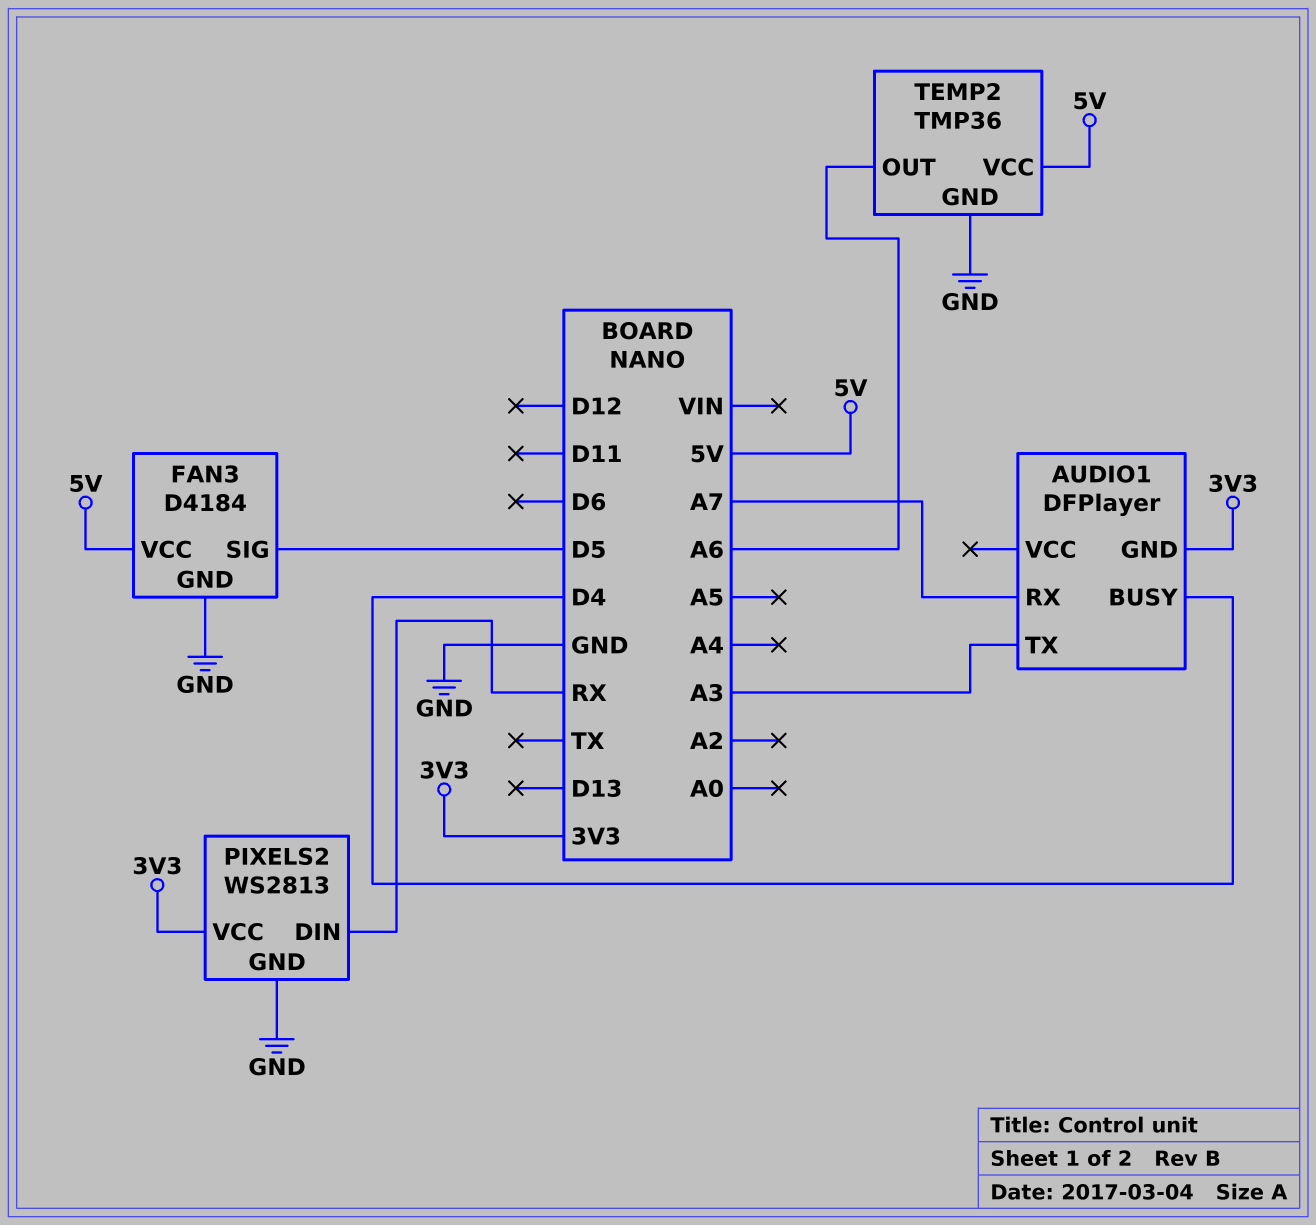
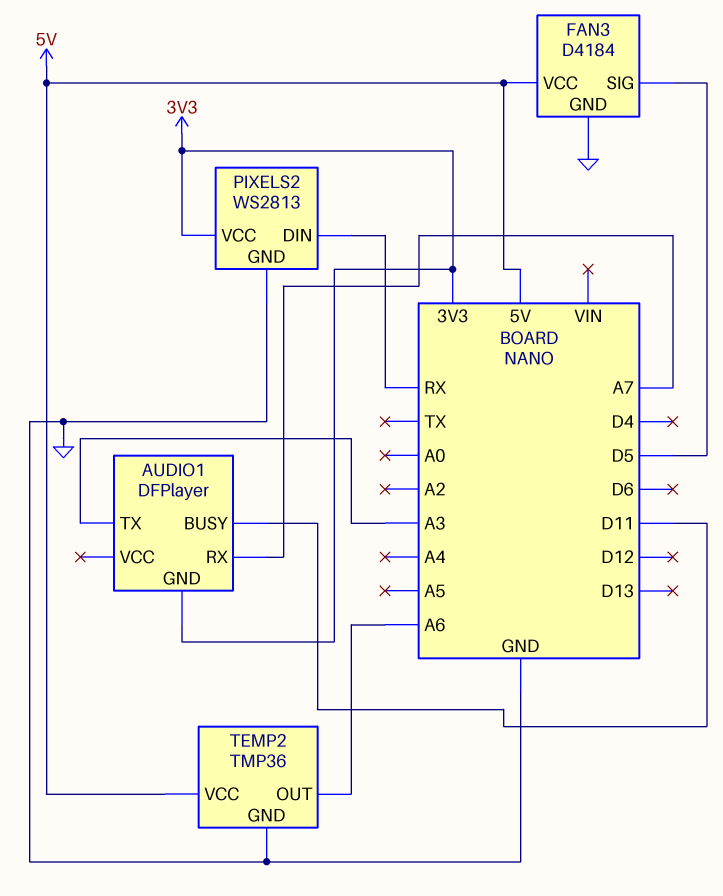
AUDIO1 pin BUSY: D4 -> D11

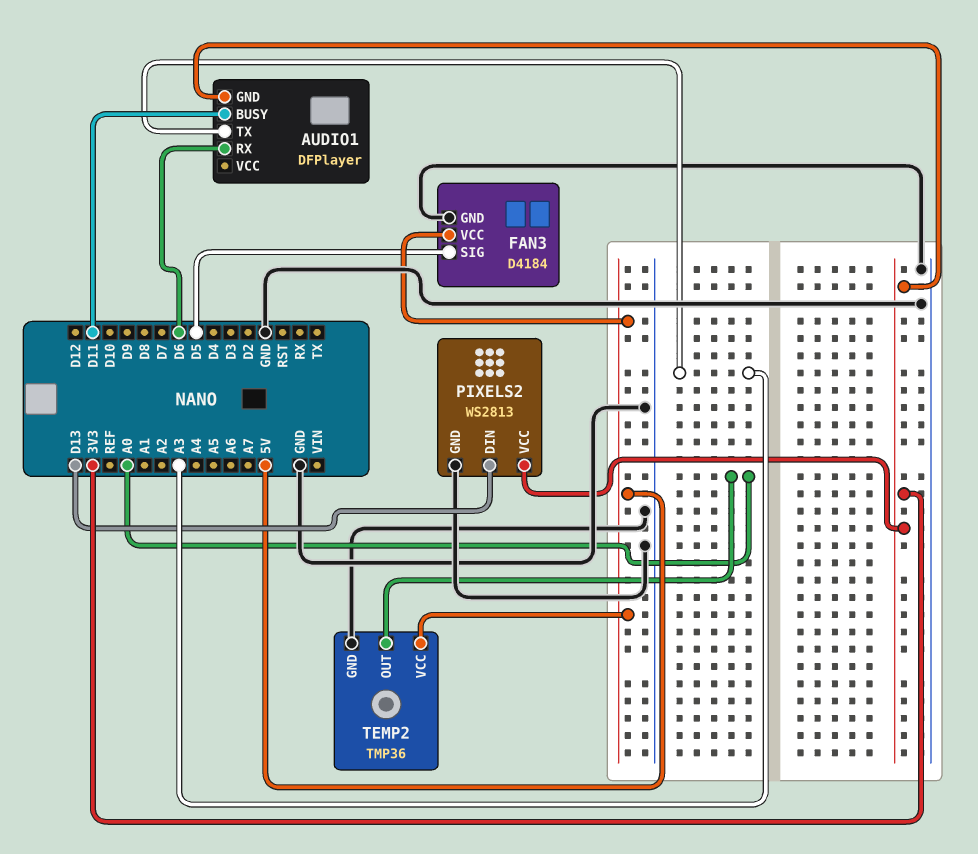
AUDIO1 pin RX: A7 -> D6
PIXELS2 pin DIN: RX -> D13
TEMP2 pin OUT: A6 -> A0

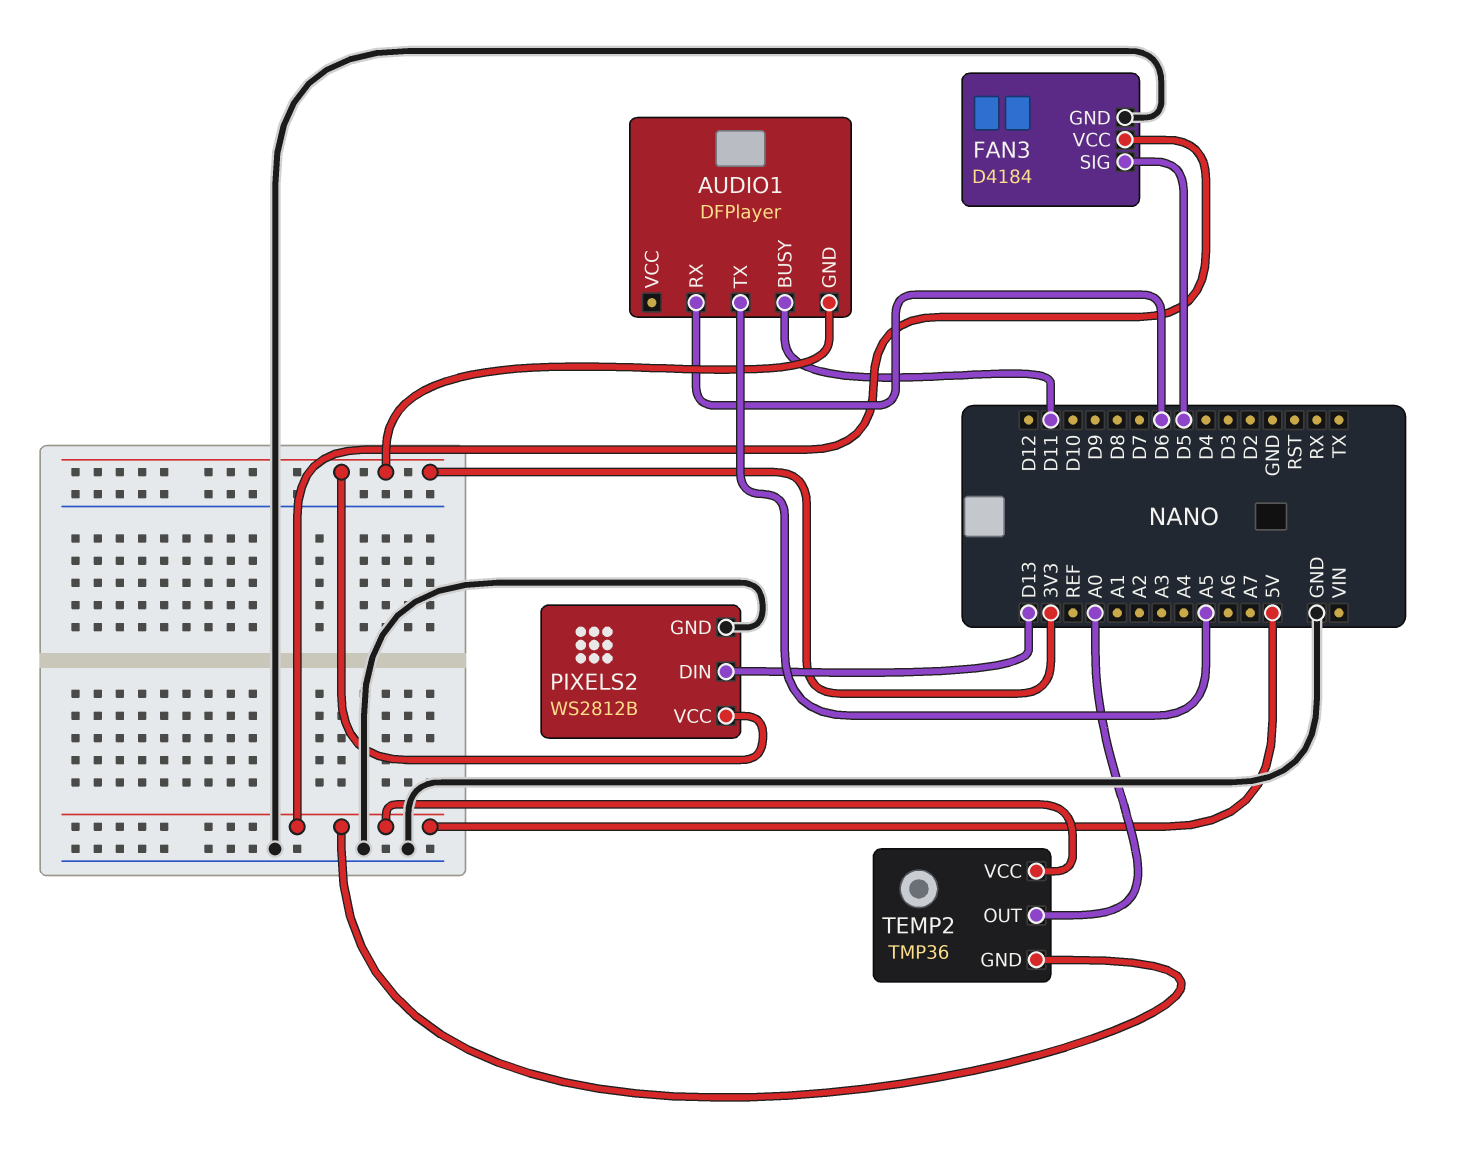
AUDIO1 pin TX: A3 -> A5
PIXELS2: WS2813 -> WS2812B
TEMP2 pin GND: GND -> 5V

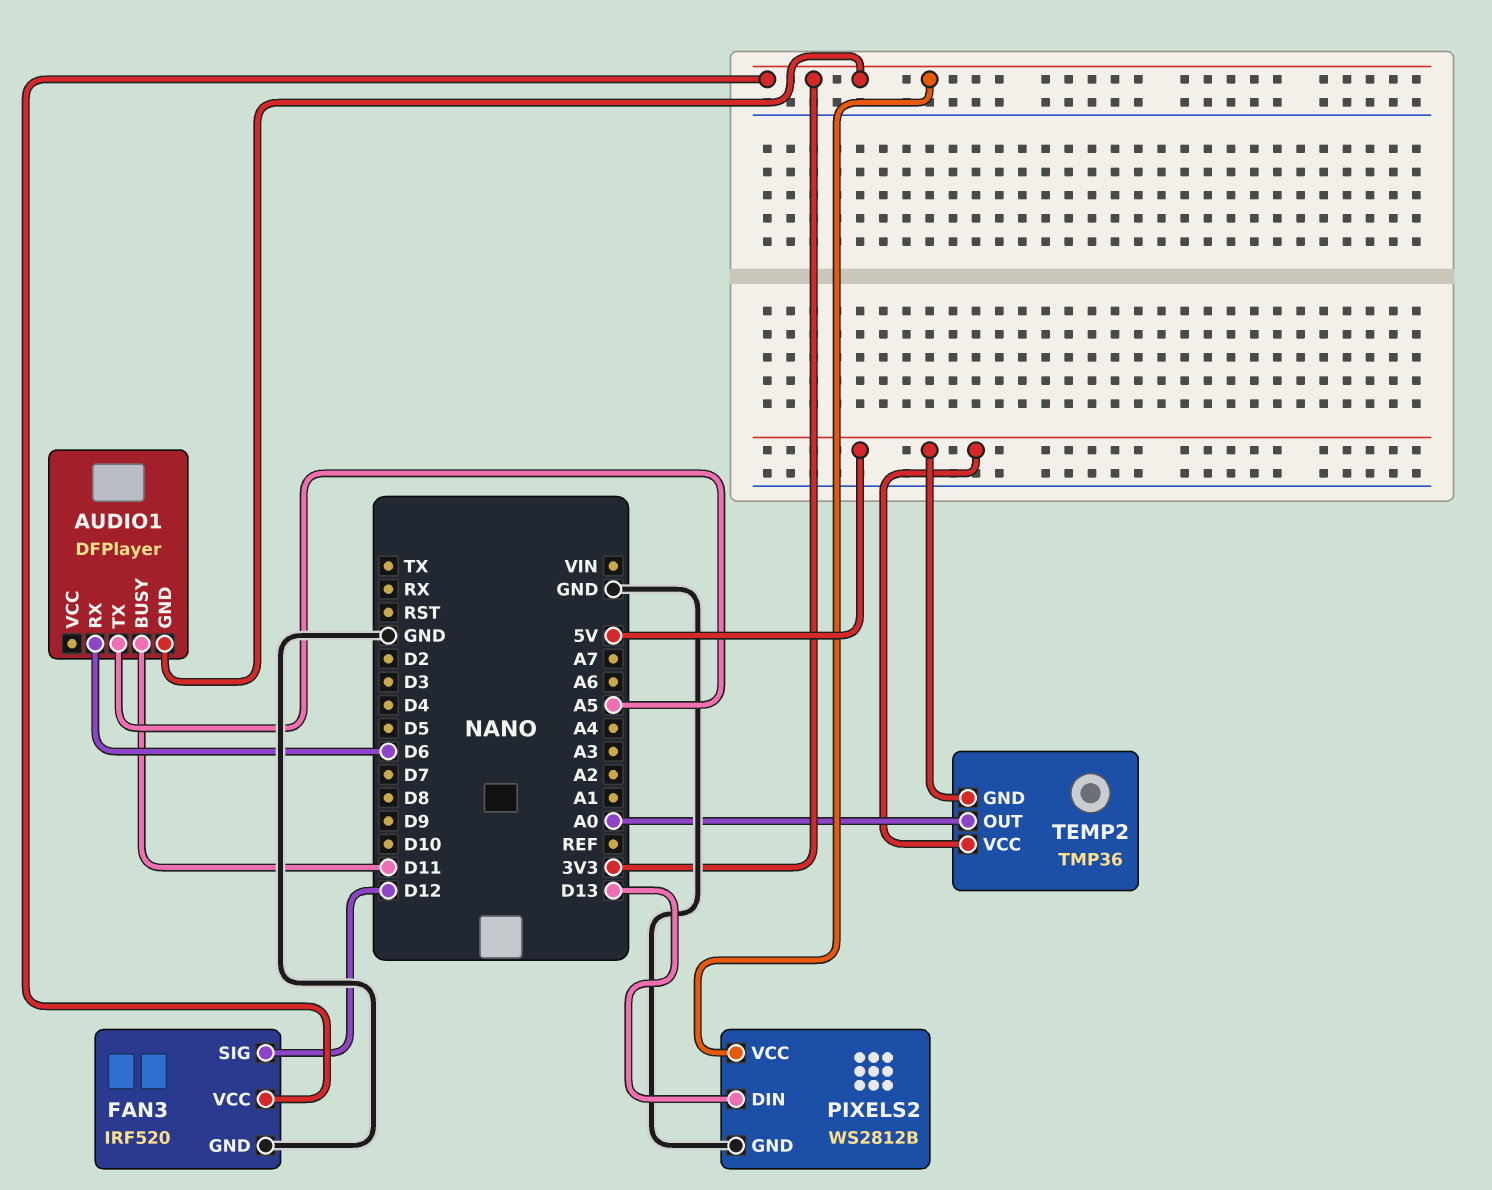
FAN3: D4184 -> IRF520
FAN3 pin SIG: D5 -> D12
FAN3 pin VCC: 5V -> 3V3

